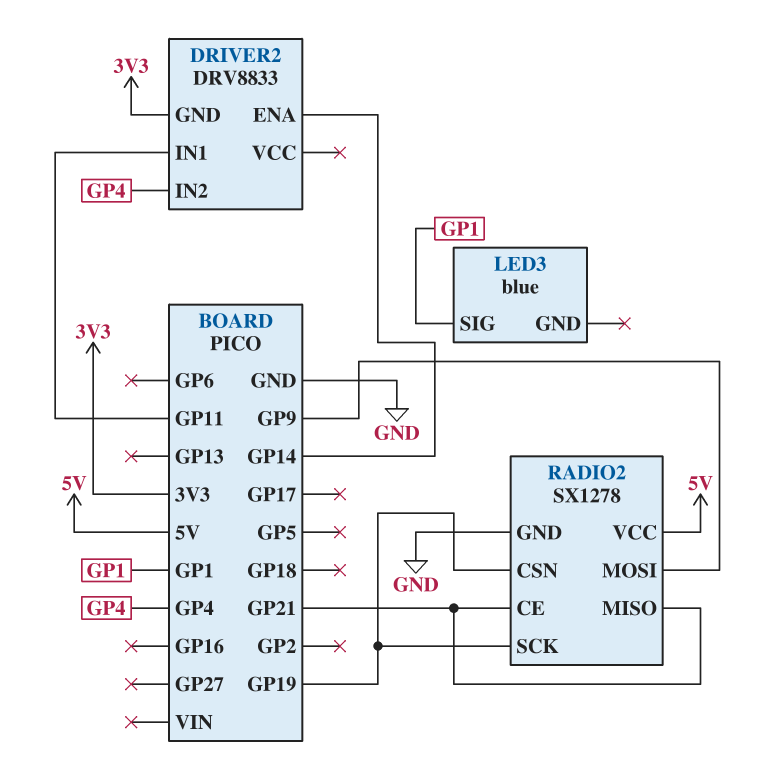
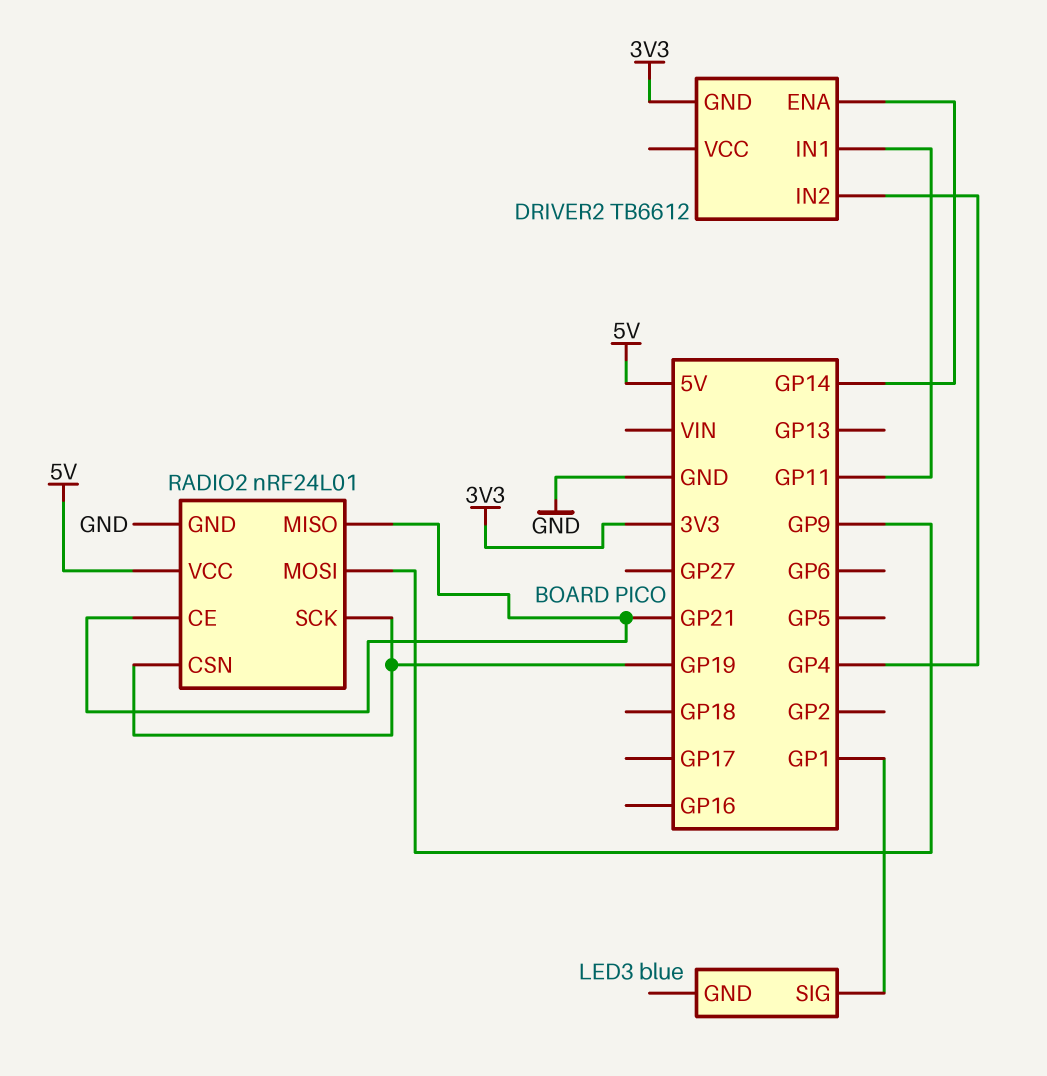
DRIVER2: DRV8833 -> TB6612
RADIO2: SX1278 -> nRF24L01

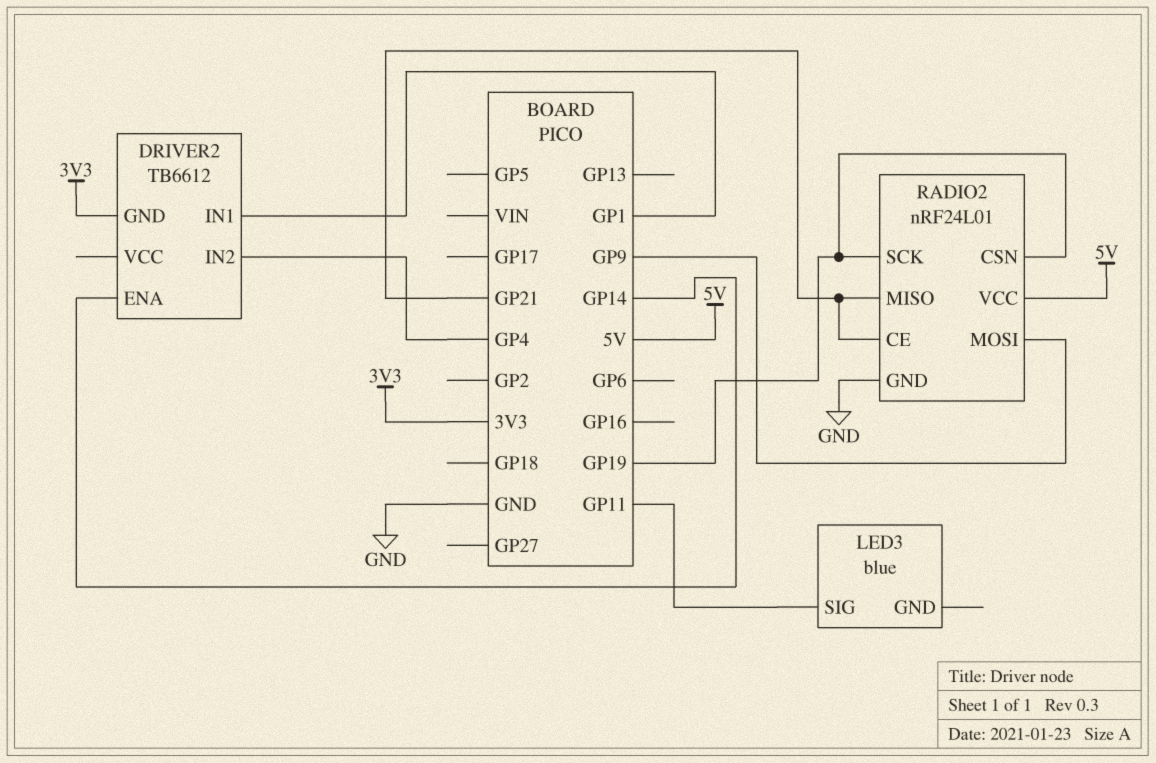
DRIVER2 pin IN1: GP11 -> GP1
LED3 pin SIG: GP1 -> GP11

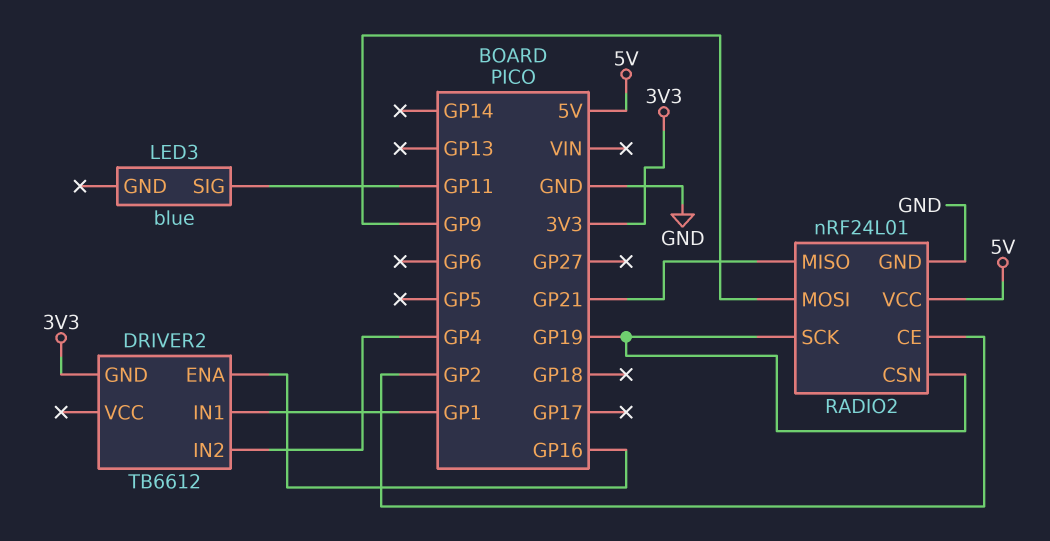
DRIVER2 pin ENA: GP14 -> GP16
RADIO2 pin CE: GP21 -> GP2

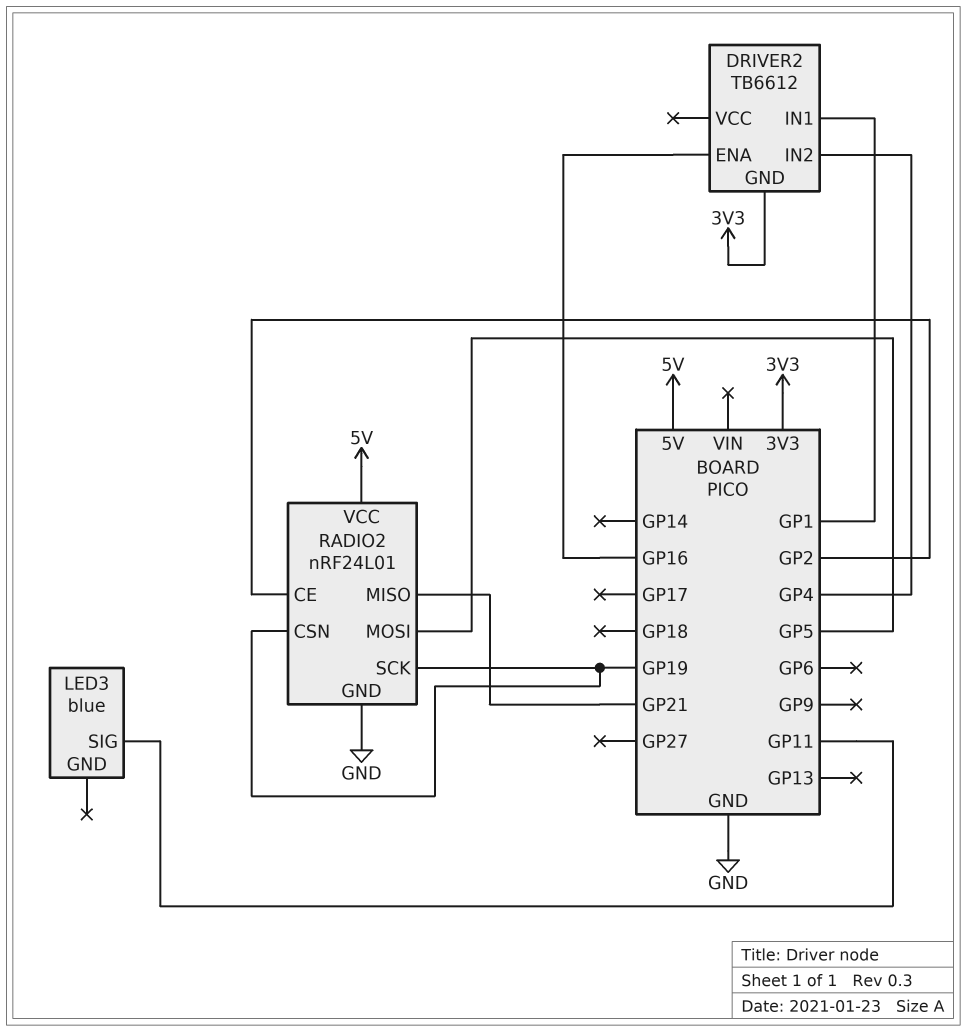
RADIO2 pin MOSI: GP9 -> GP5

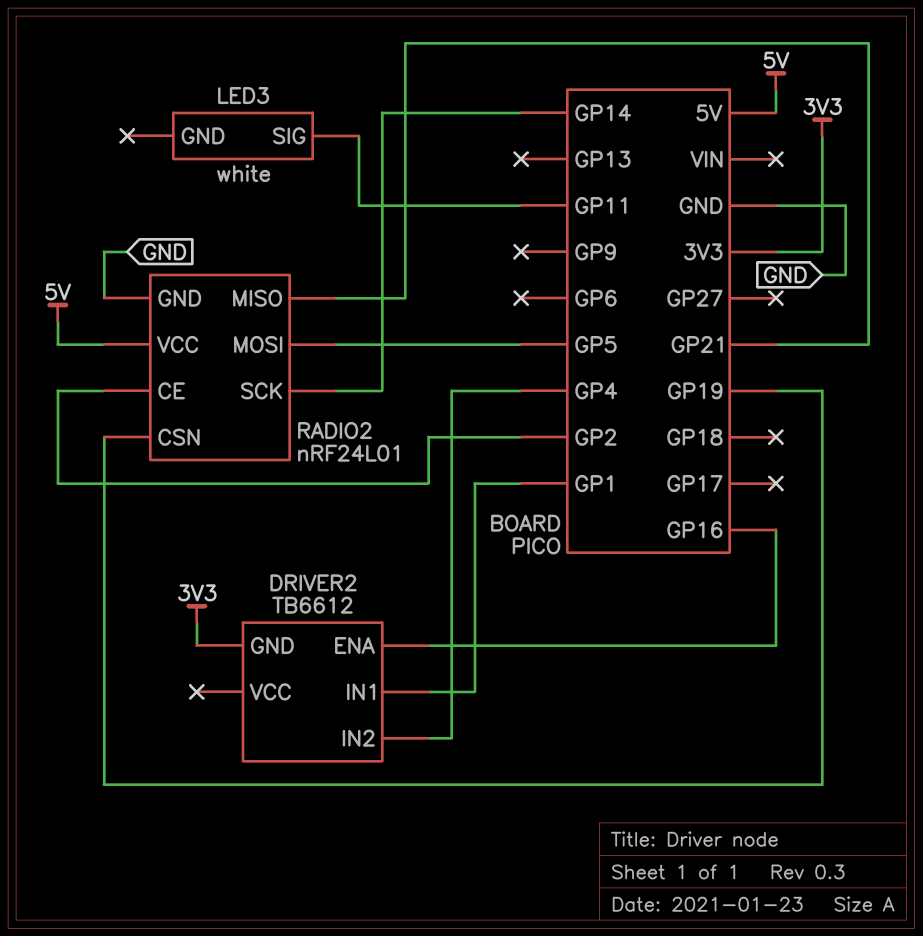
LED3: blue -> white
RADIO2 pin SCK: GP19 -> GP14

